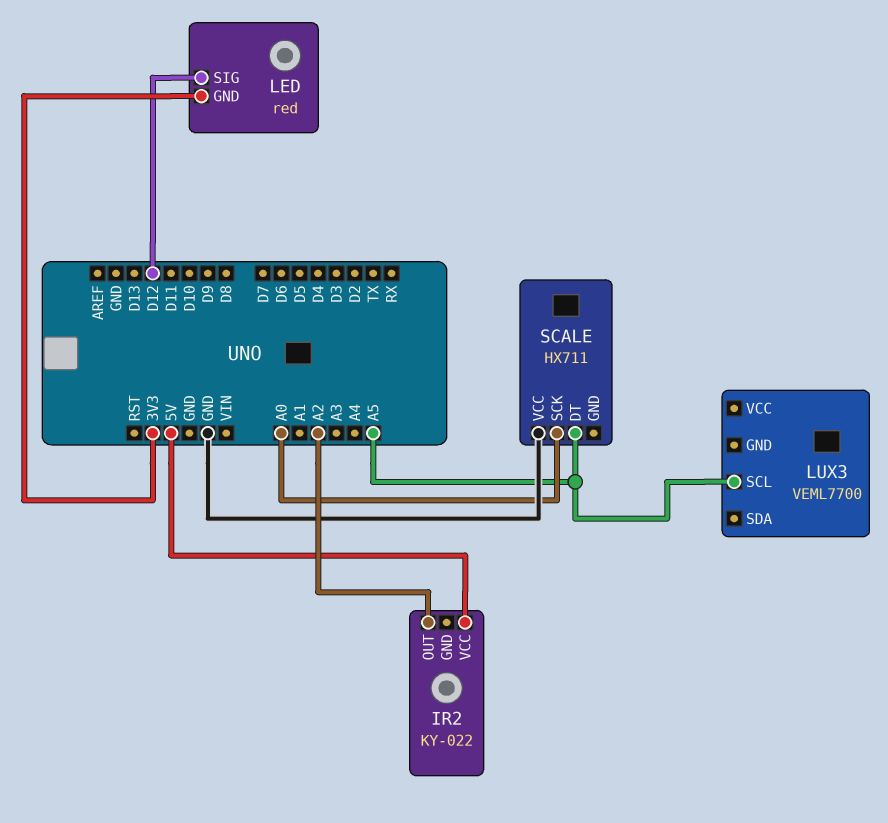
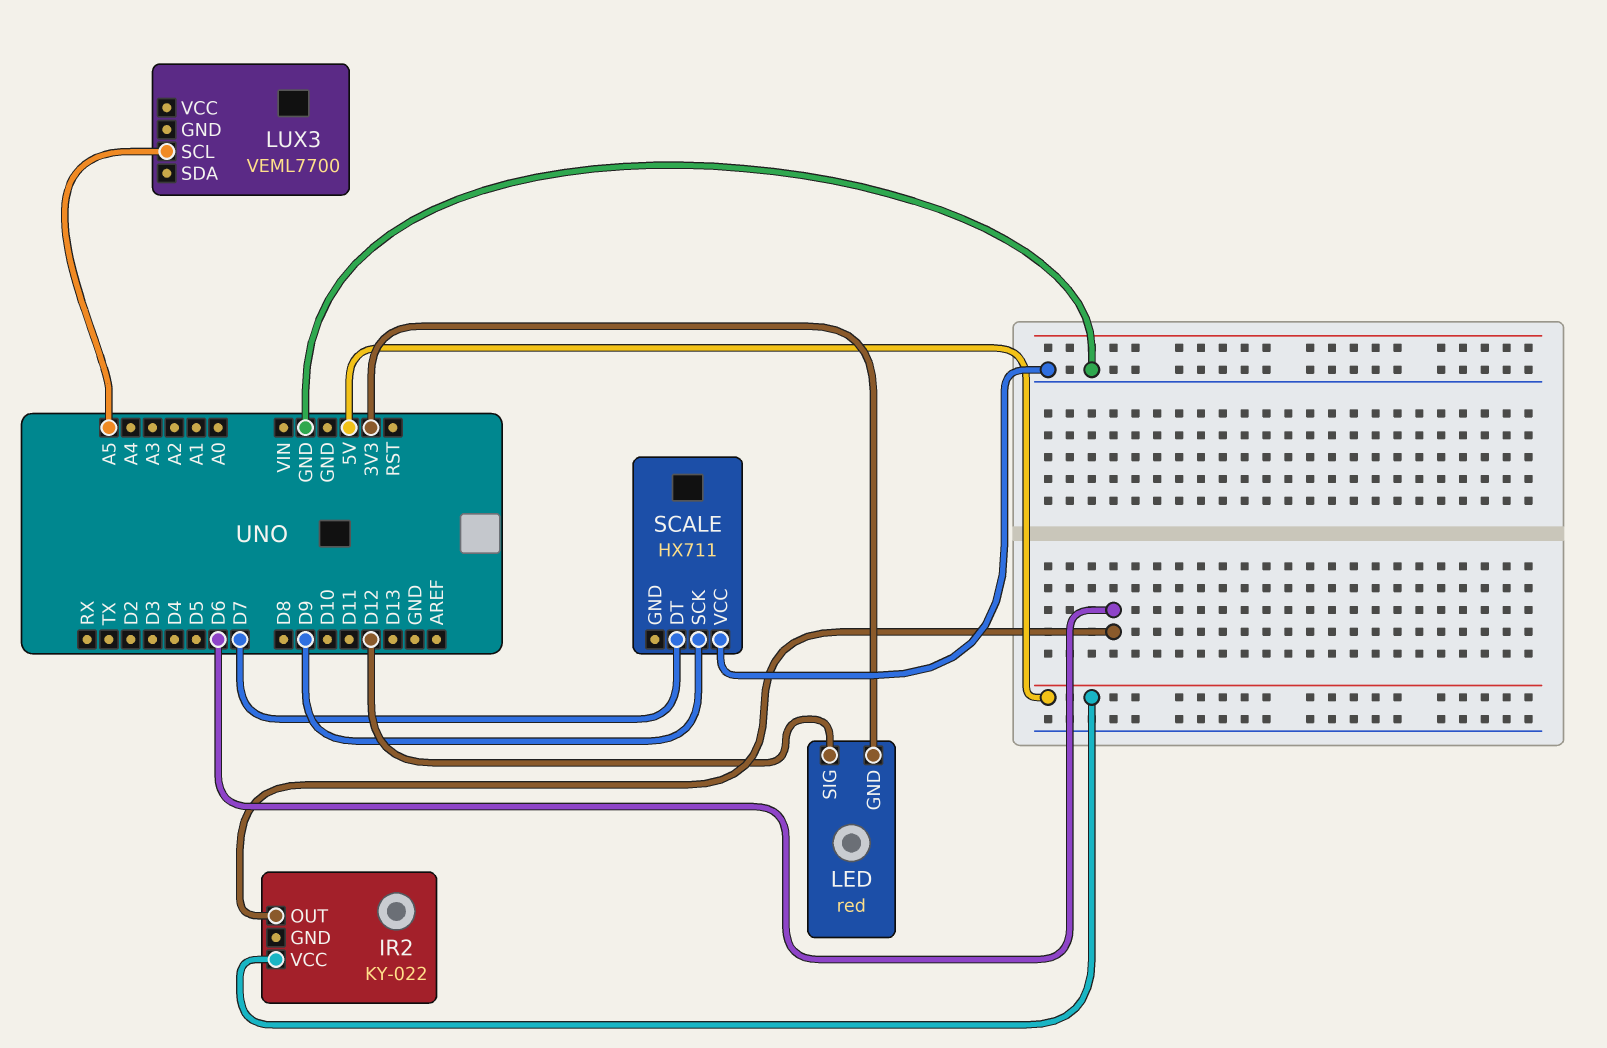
IR2 pin OUT: A2 -> D6
SCALE pin DT: A5 -> D7
SCALE pin SCK: A0 -> D9

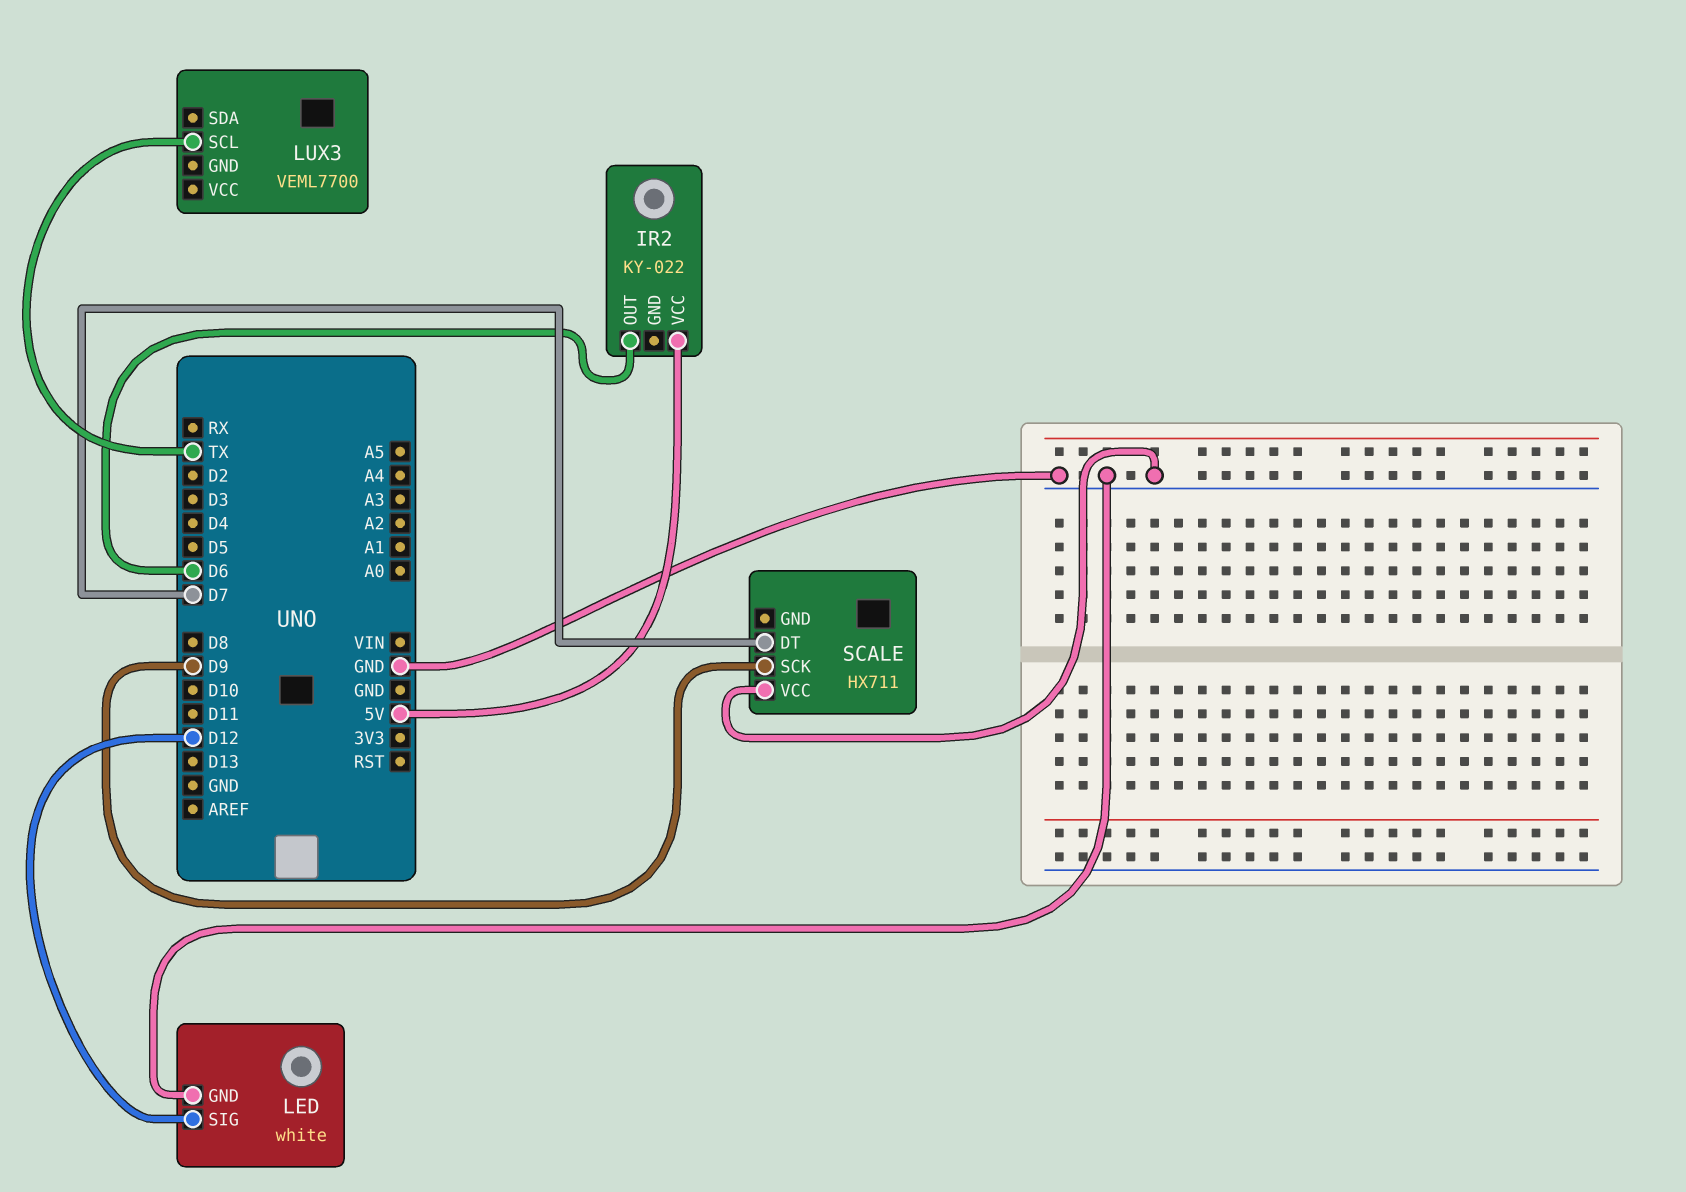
LED: red -> white
LED pin GND: 3V3 -> GND
LUX3 pin SCL: A5 -> TX

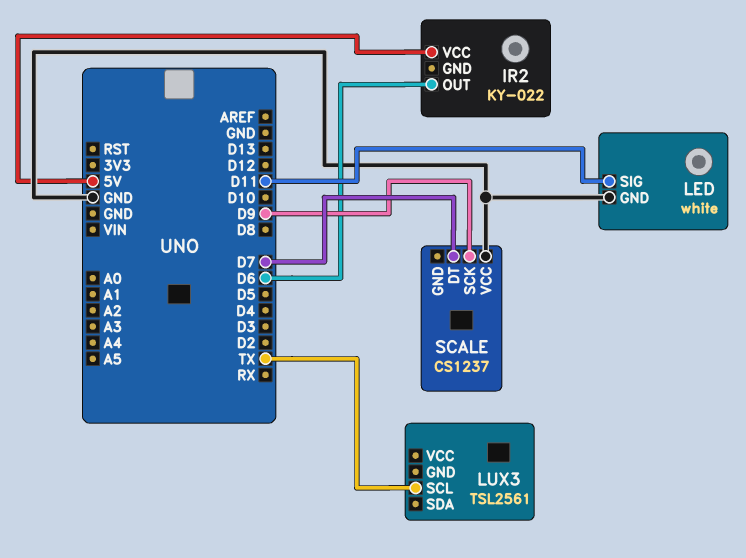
LED pin SIG: D12 -> D11
LUX3: VEML7700 -> TSL2561
SCALE: HX711 -> CS1237

